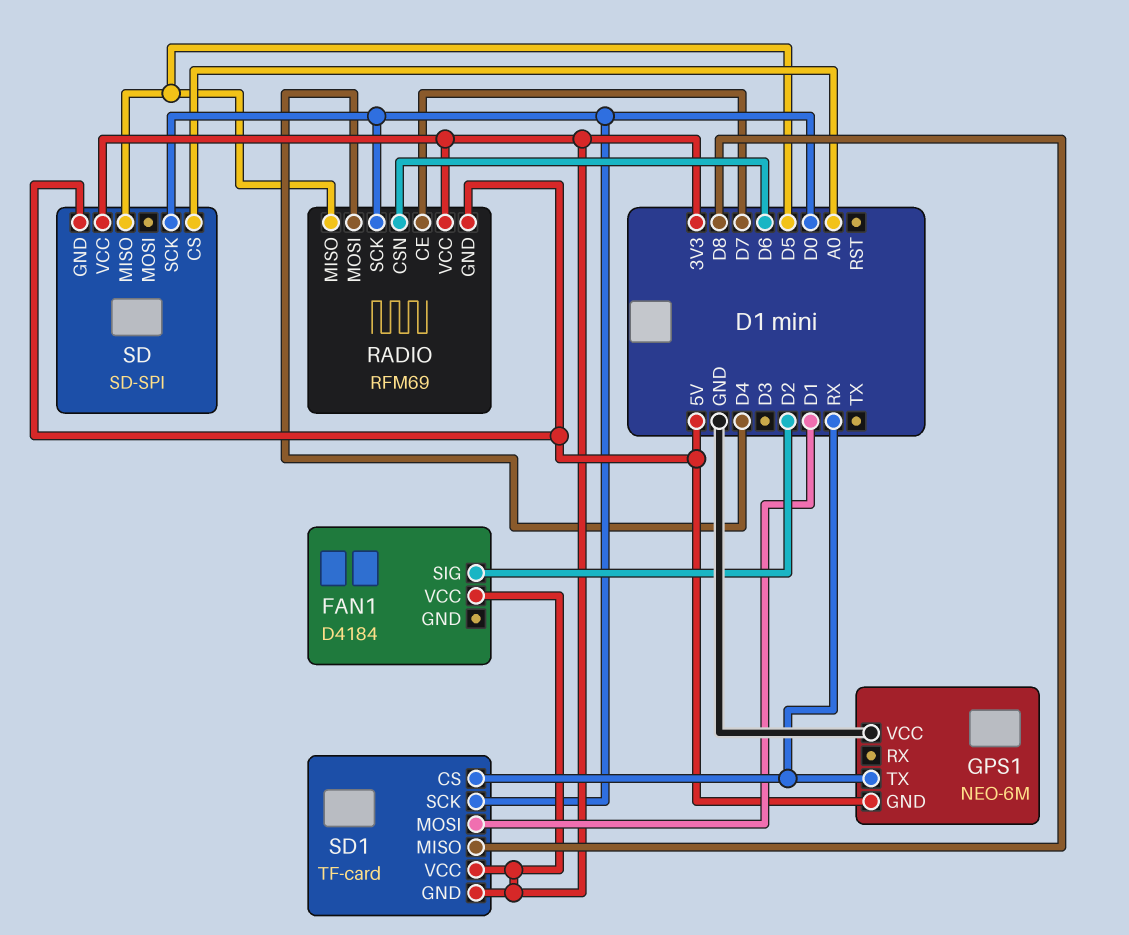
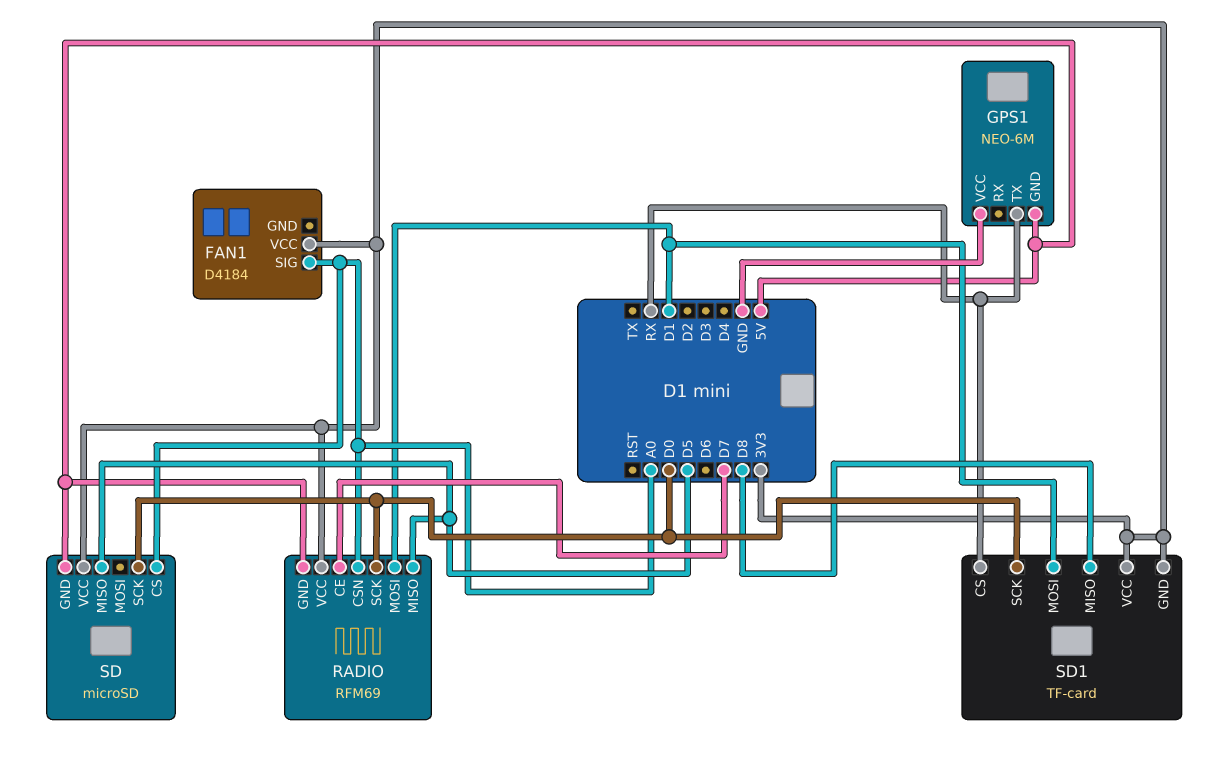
FAN1 pin SIG: D2 -> A0
RADIO pin CSN: D6 -> A0
RADIO pin MOSI: D4 -> D1
SD: SD-SPI -> microSD

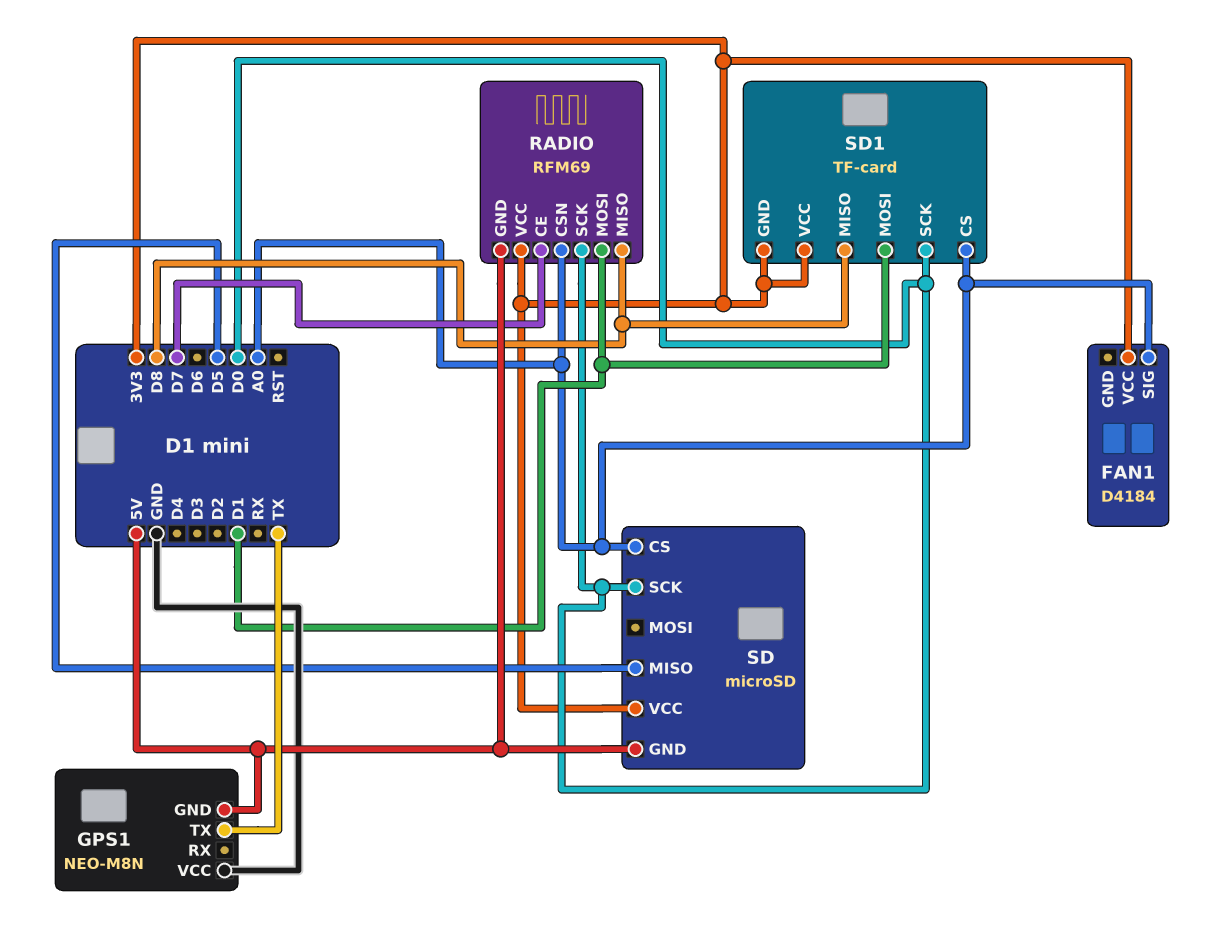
GPS1: NEO-6M -> NEO-M8N
GPS1 pin TX: RX -> TX
RADIO pin MISO: D5 -> D8
SD1 pin CS: RX -> A0

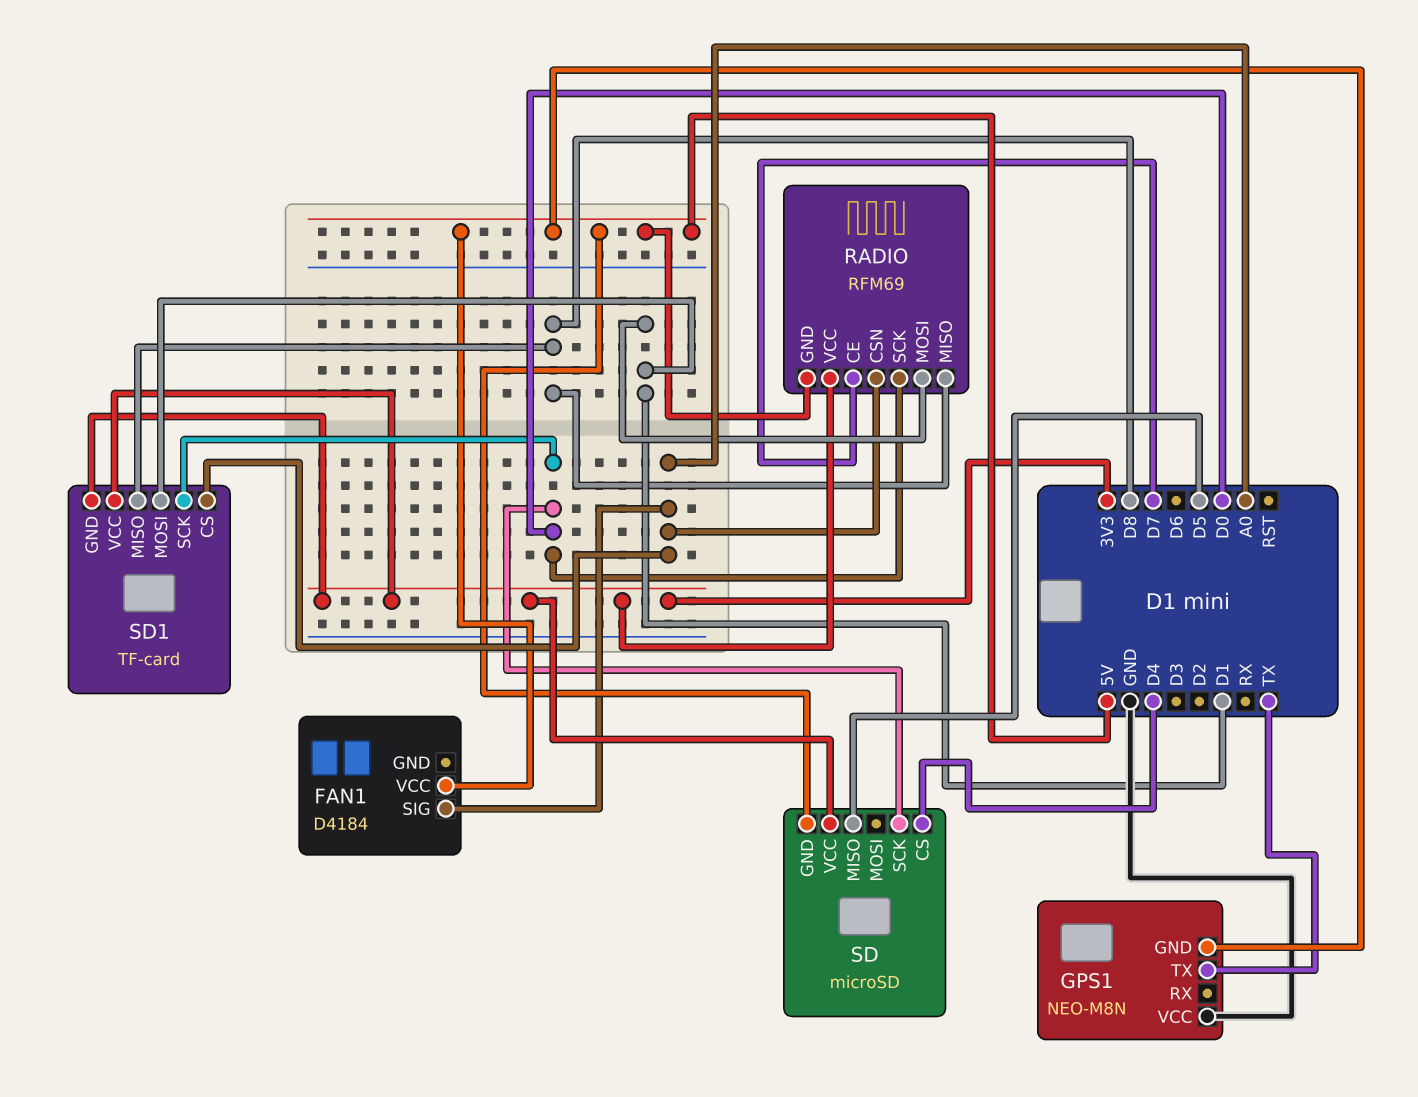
FAN1 pin VCC: 3V3 -> 5V
SD pin CS: A0 -> D4

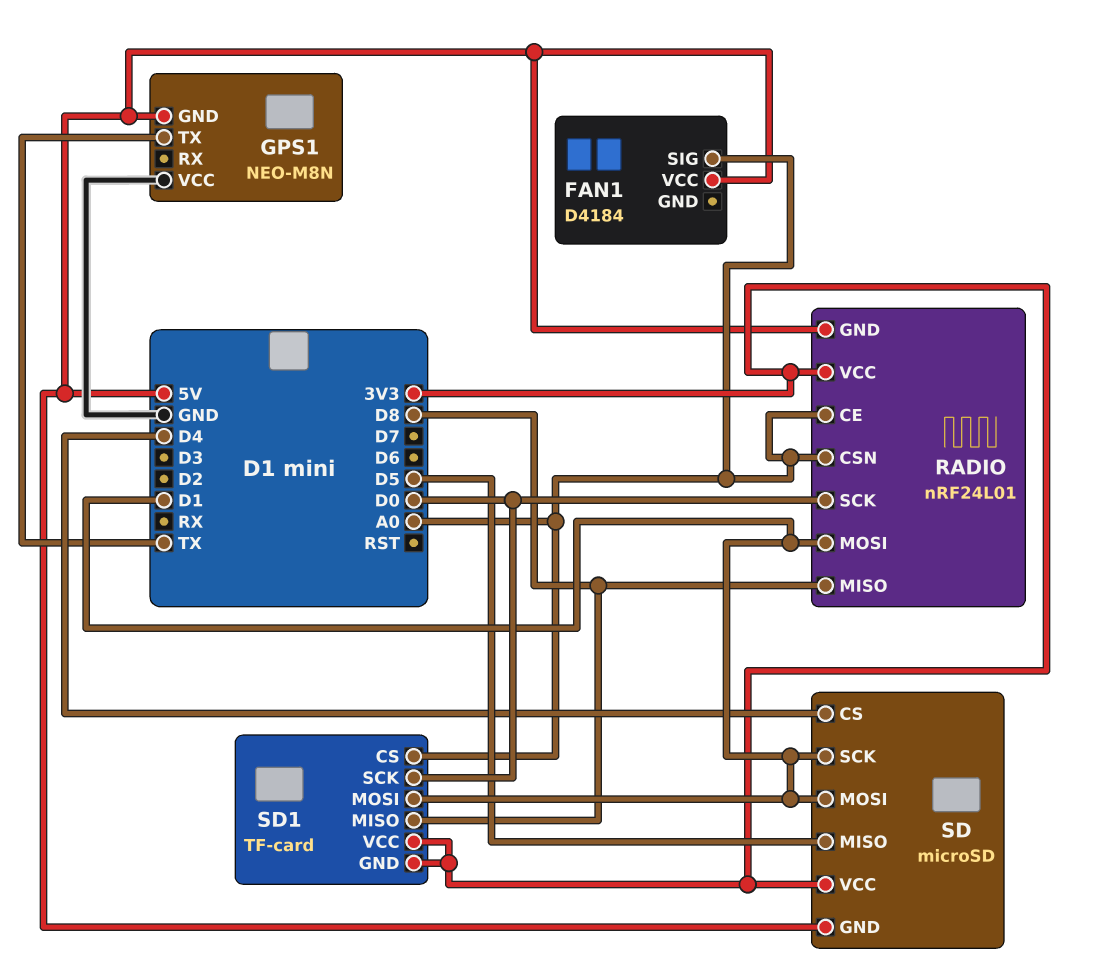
RADIO: RFM69 -> nRF24L01
RADIO pin CE: D7 -> A0
SD pin MOSI: none -> D1
SD pin SCK: D0 -> D1

